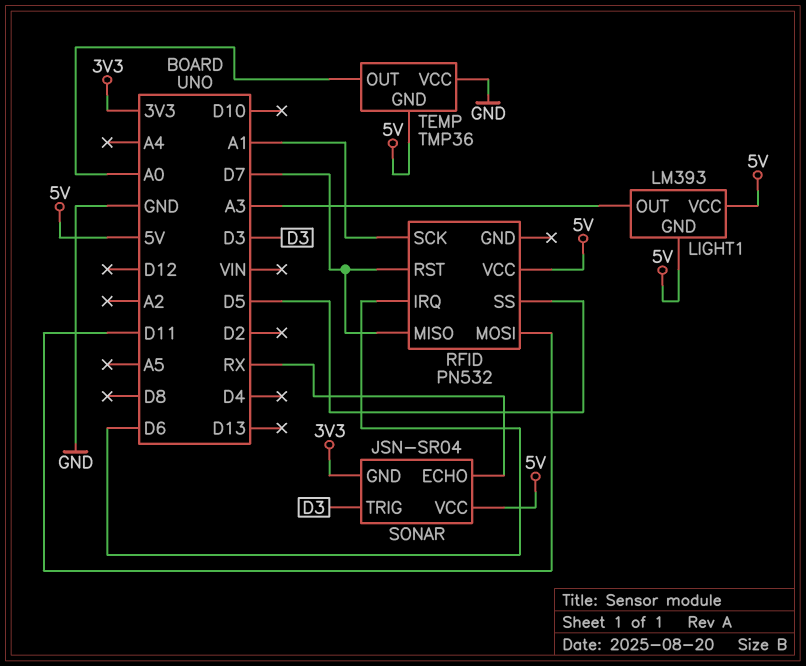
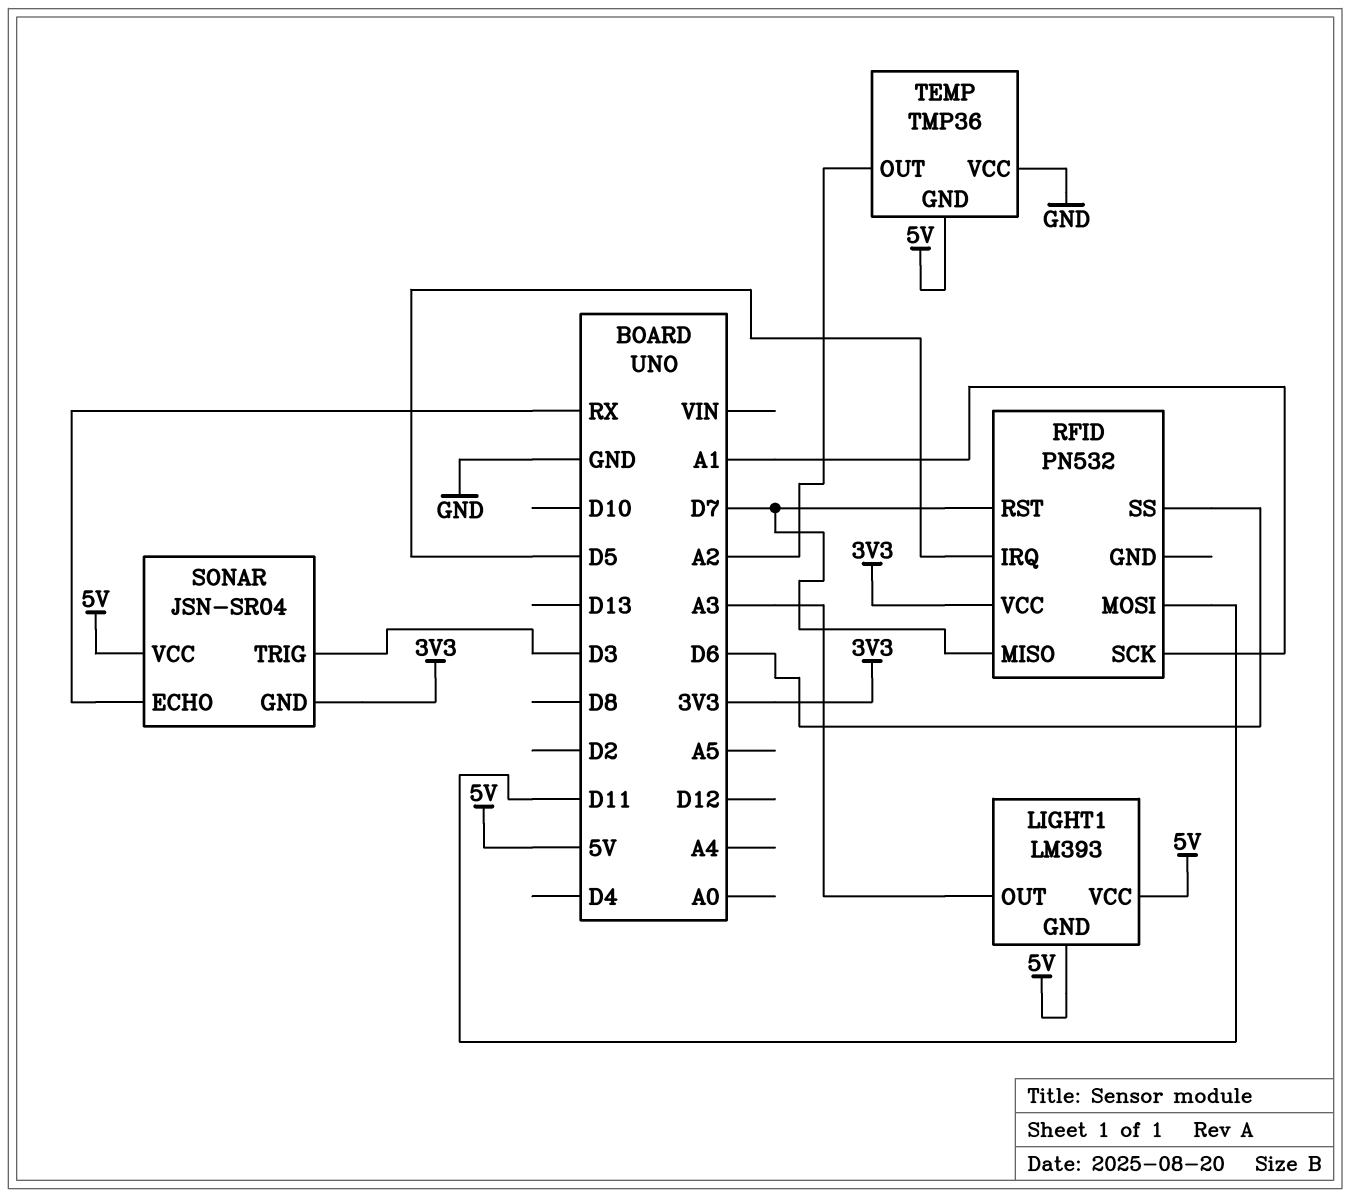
RFID pin IRQ: D6 -> D5
RFID pin SS: D5 -> D6
RFID pin VCC: 5V -> 3V3
TEMP pin OUT: A0 -> A2

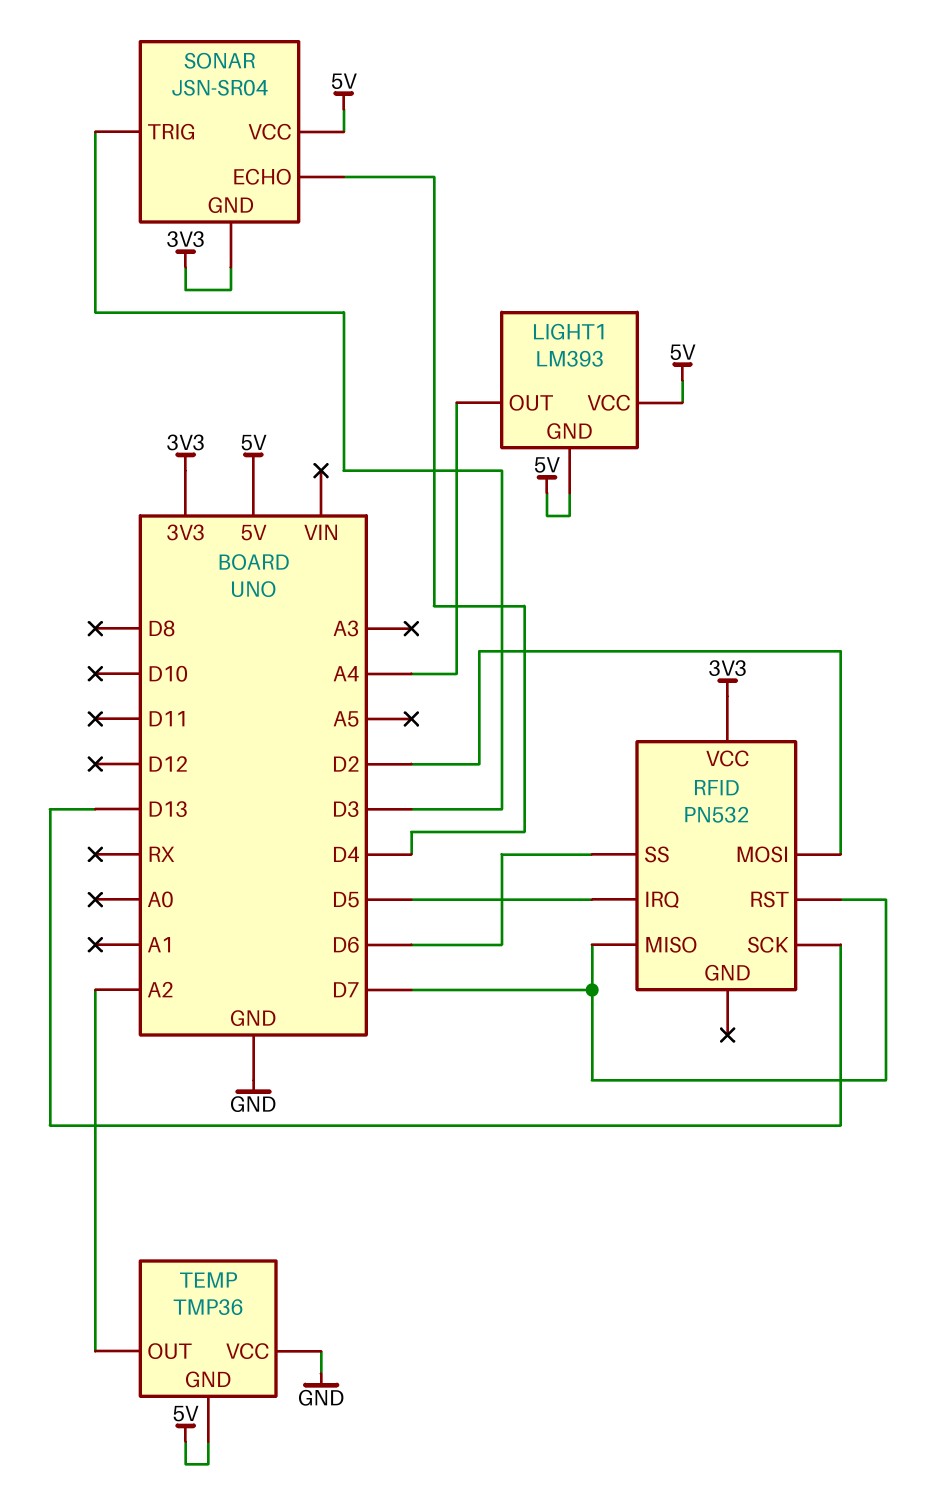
LIGHT1 pin OUT: A3 -> A4
RFID pin MOSI: D11 -> D2
RFID pin SCK: A1 -> D13
SONAR pin ECHO: RX -> D4

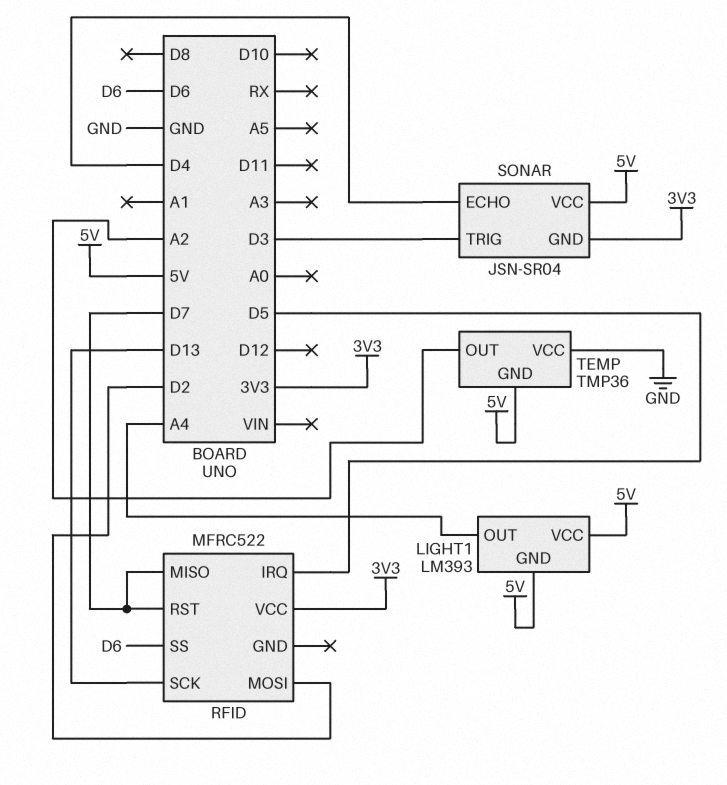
RFID: PN532 -> MFRC522

